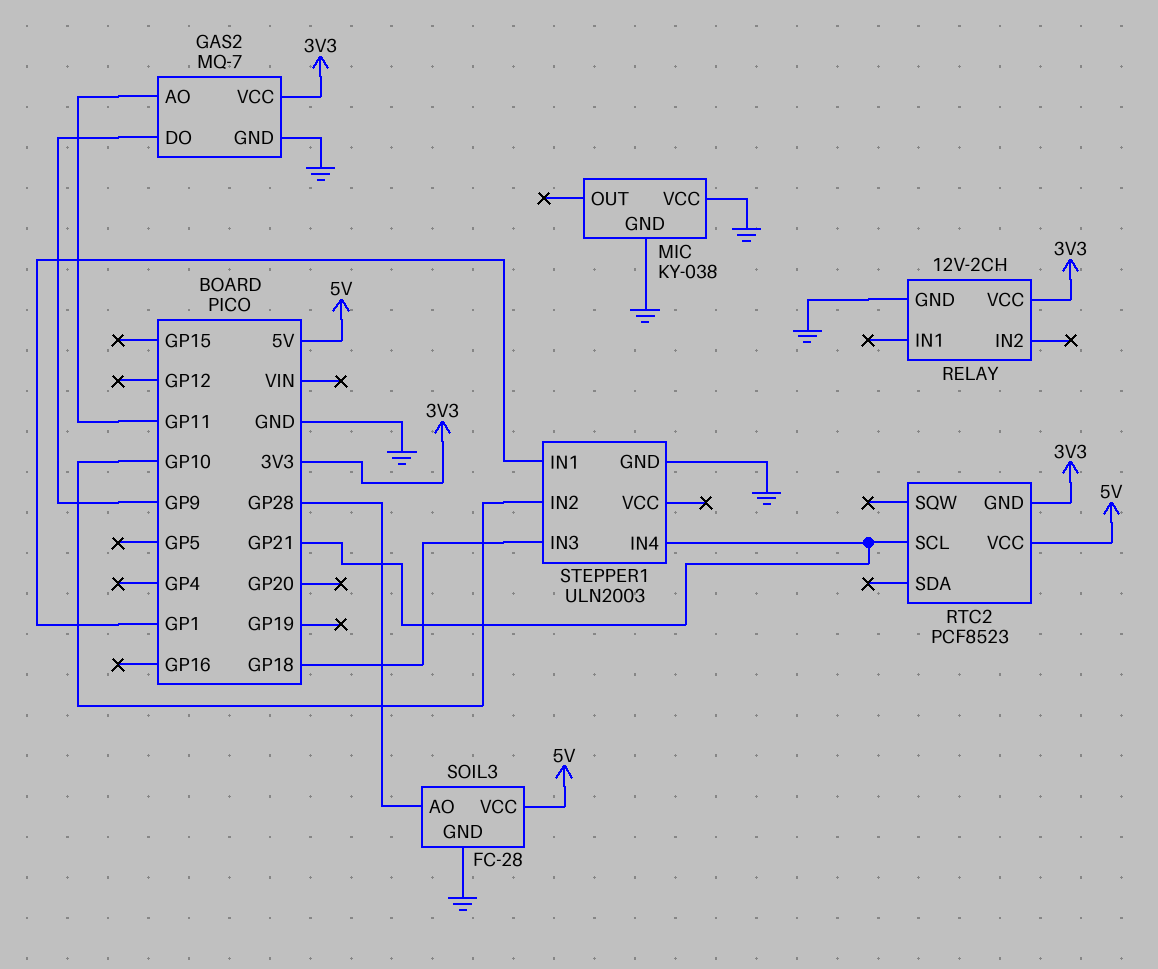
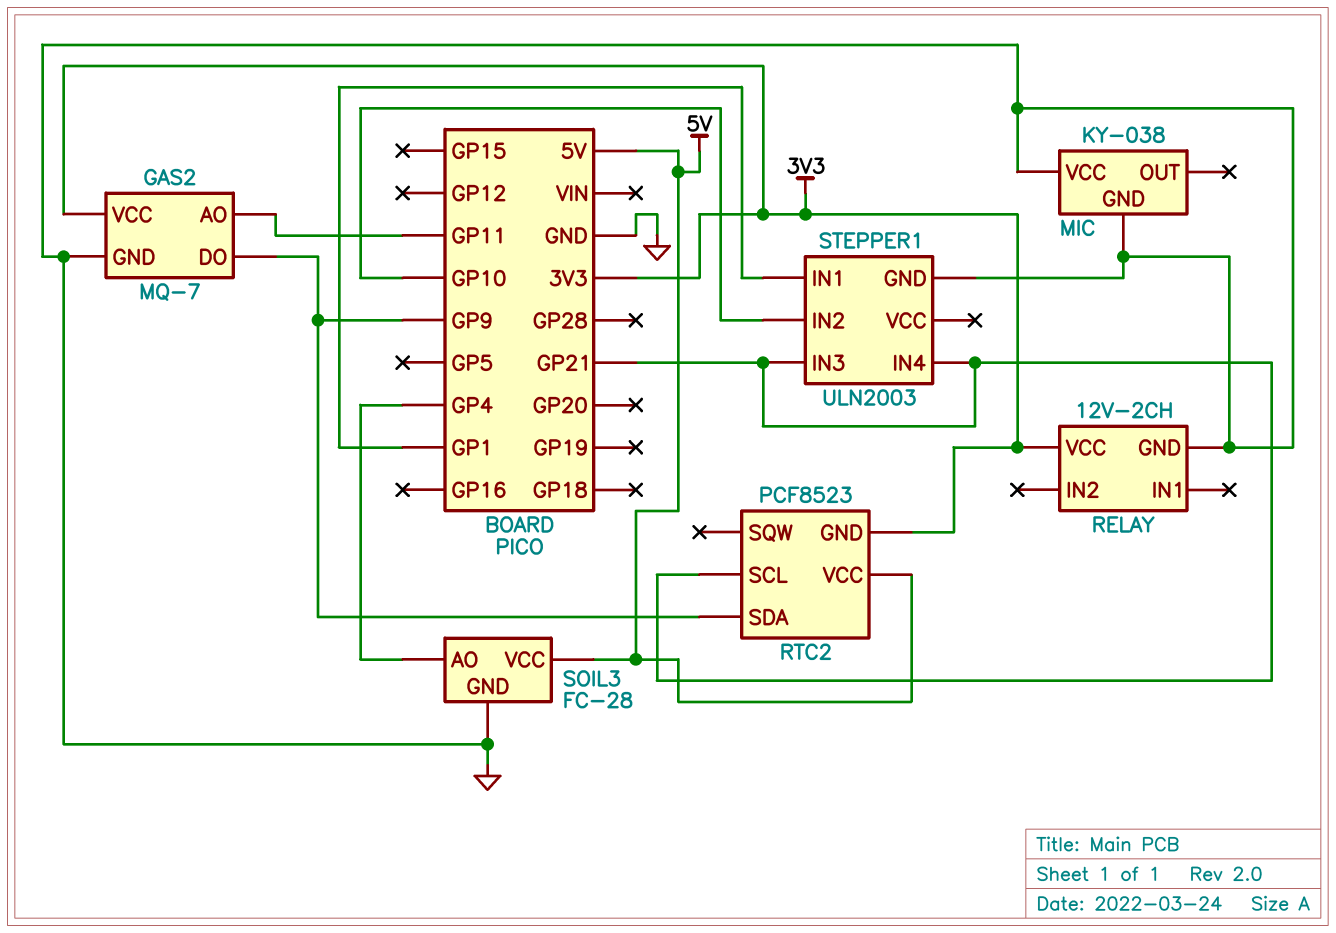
RTC2 pin SDA: none -> GP9
SOIL3 pin AO: GP28 -> GP4
STEPPER1 pin IN3: GP18 -> GP21

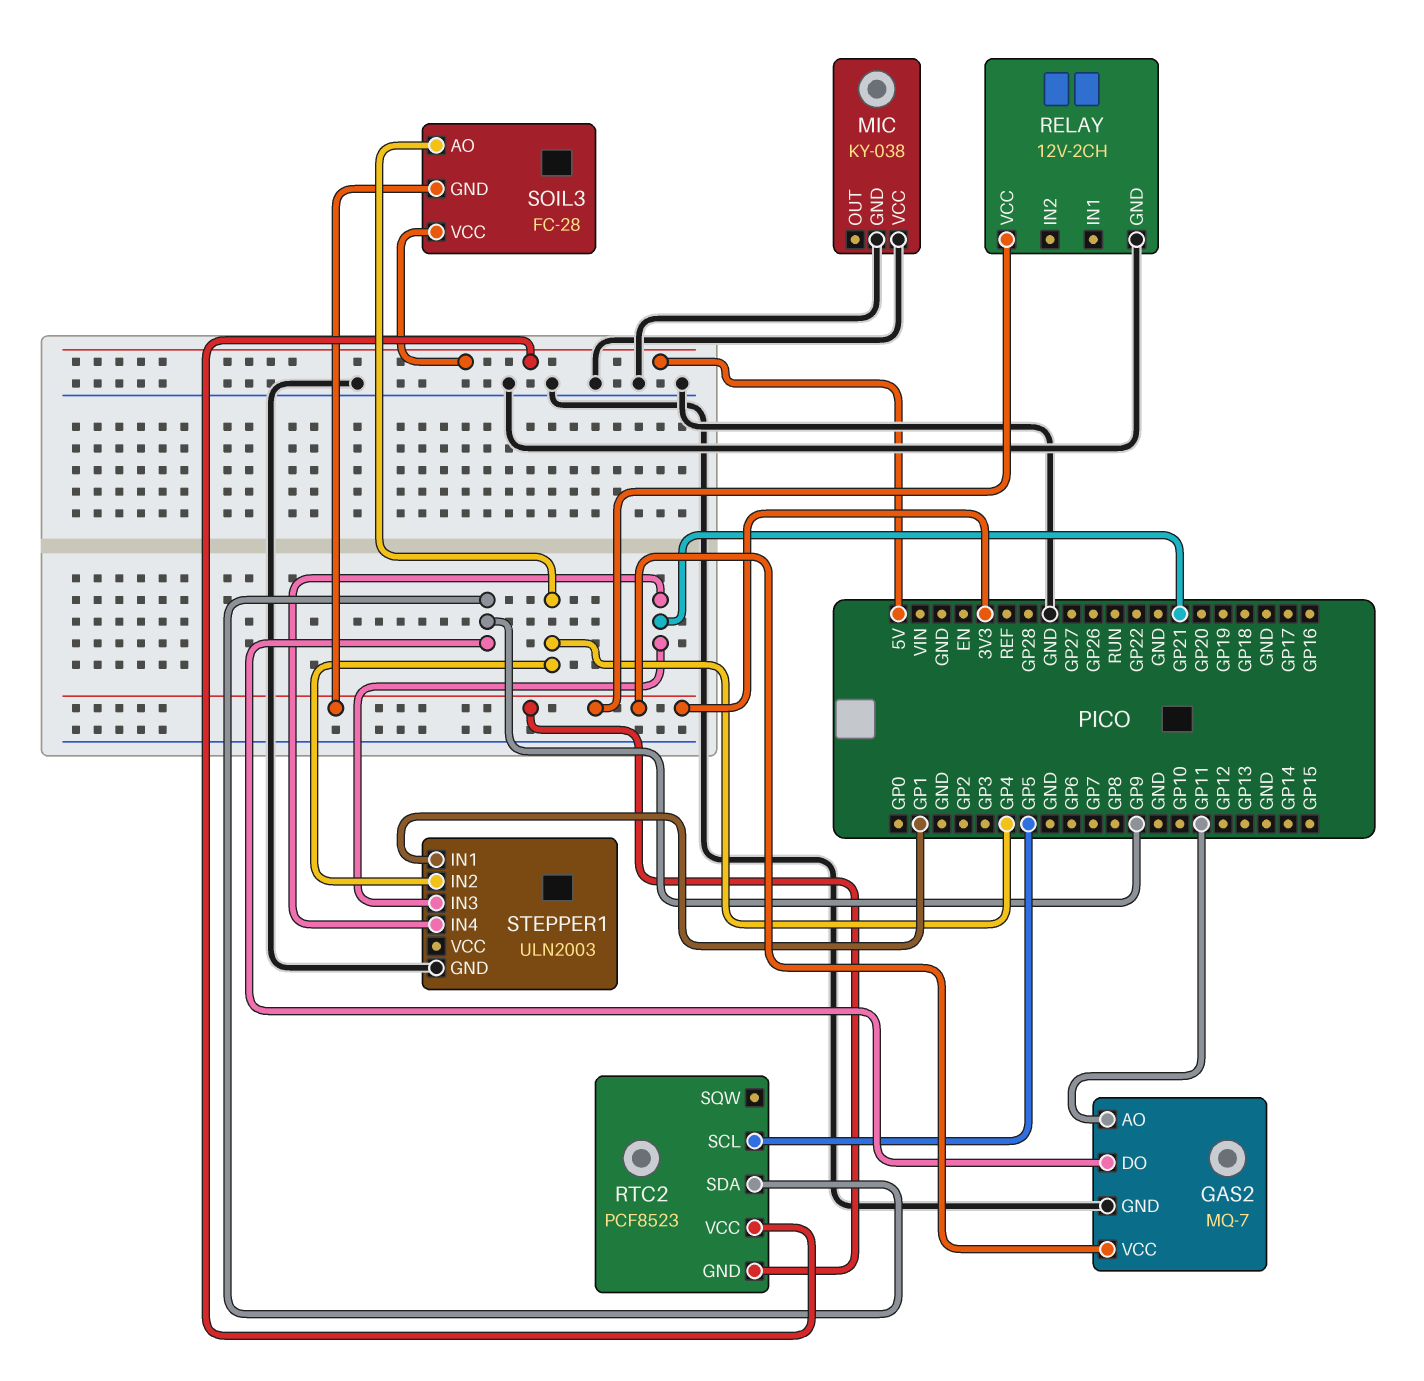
RTC2 pin SCL: GP21 -> GP5
SOIL3 pin GND: GND -> 3V3
STEPPER1 pin IN2: GP10 -> GP4

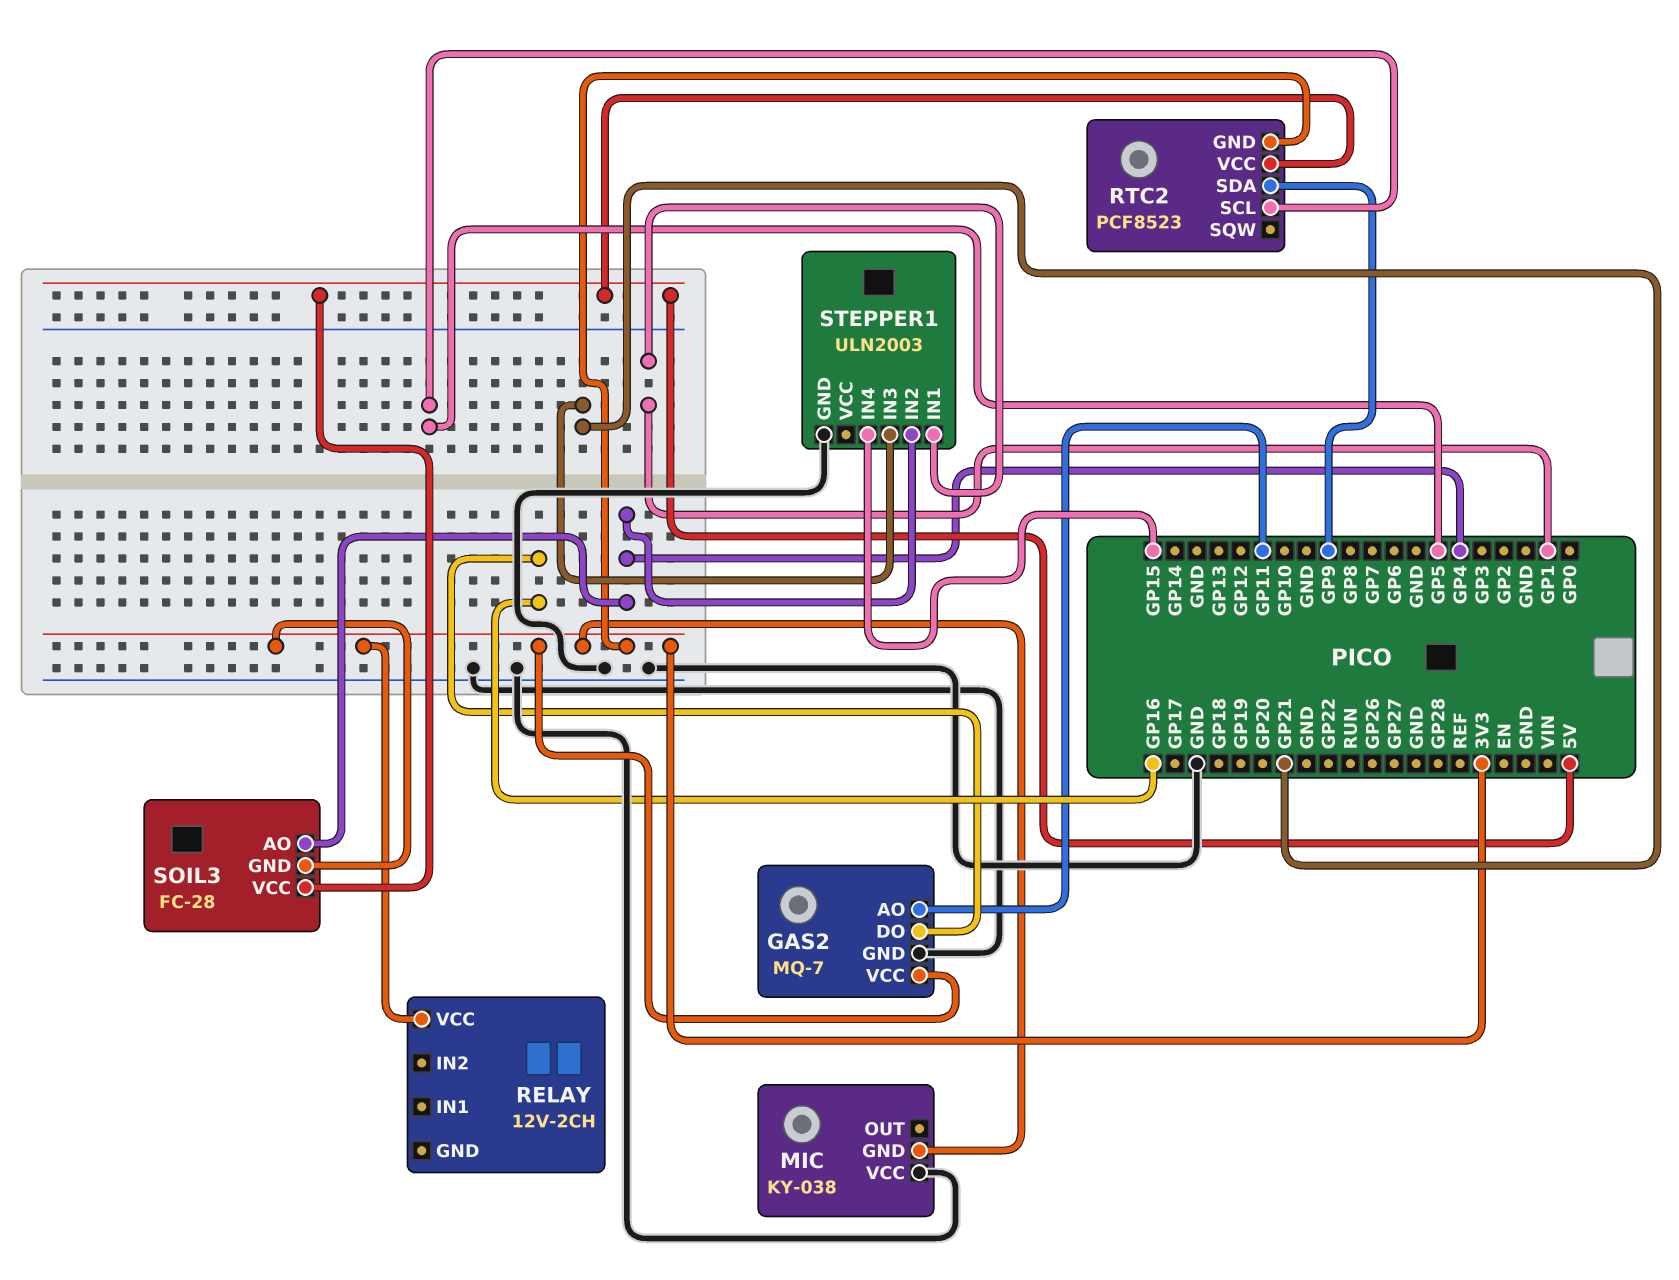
GAS2 pin DO: GP9 -> GP16
MIC pin GND: GND -> 3V3
RELAY pin GND: GND -> none
STEPPER1 pin IN4: GP21 -> GP15

